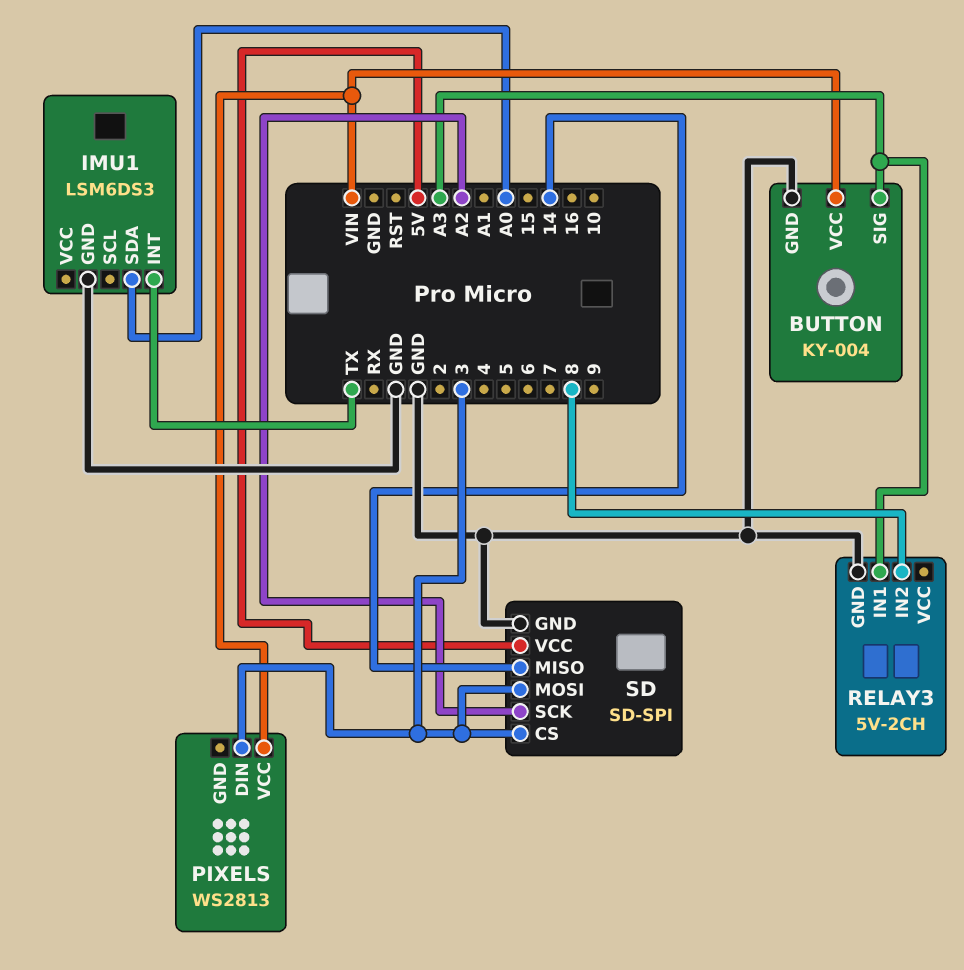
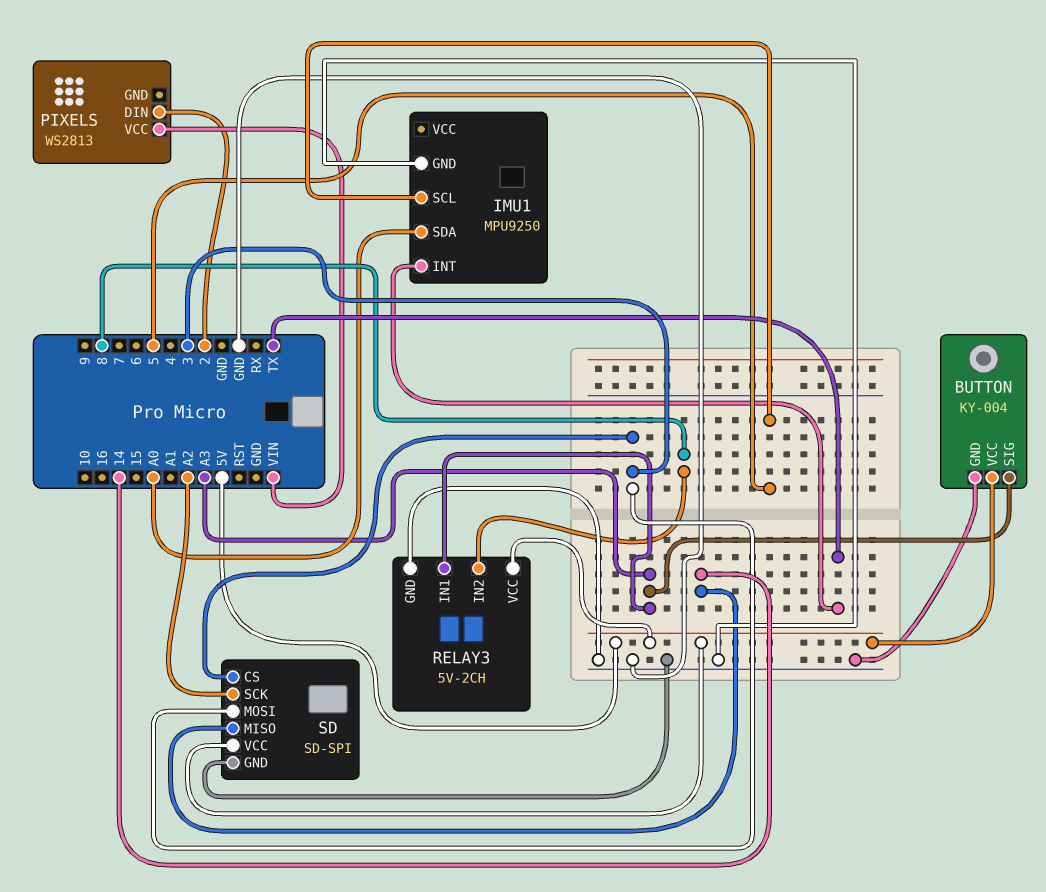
BUTTON pin VCC: VIN -> 5V
IMU1: LSM6DS3 -> MPU9250
IMU1 pin SCL: none -> 5
PIXELS pin DIN: 3 -> 2
RELAY3 pin VCC: none -> 5V

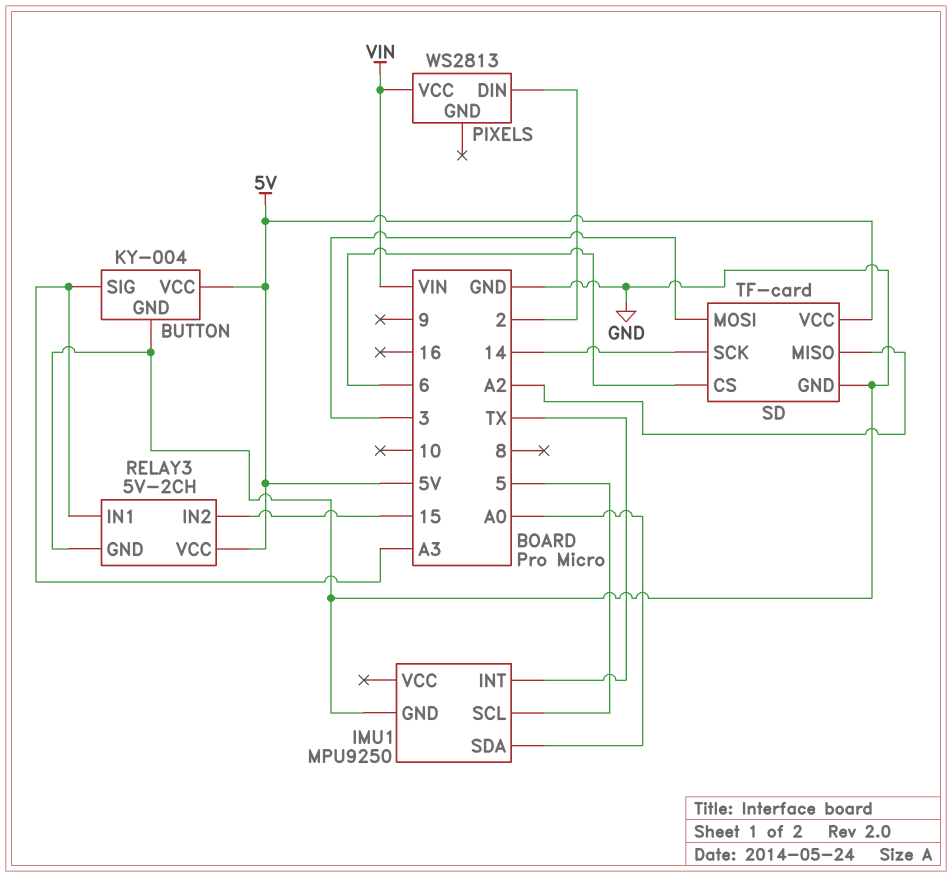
RELAY3 pin IN2: 8 -> 15
SD: SD-SPI -> TF-card
SD pin CS: 3 -> 6
SD pin MISO: 14 -> A2
SD pin SCK: A2 -> 14

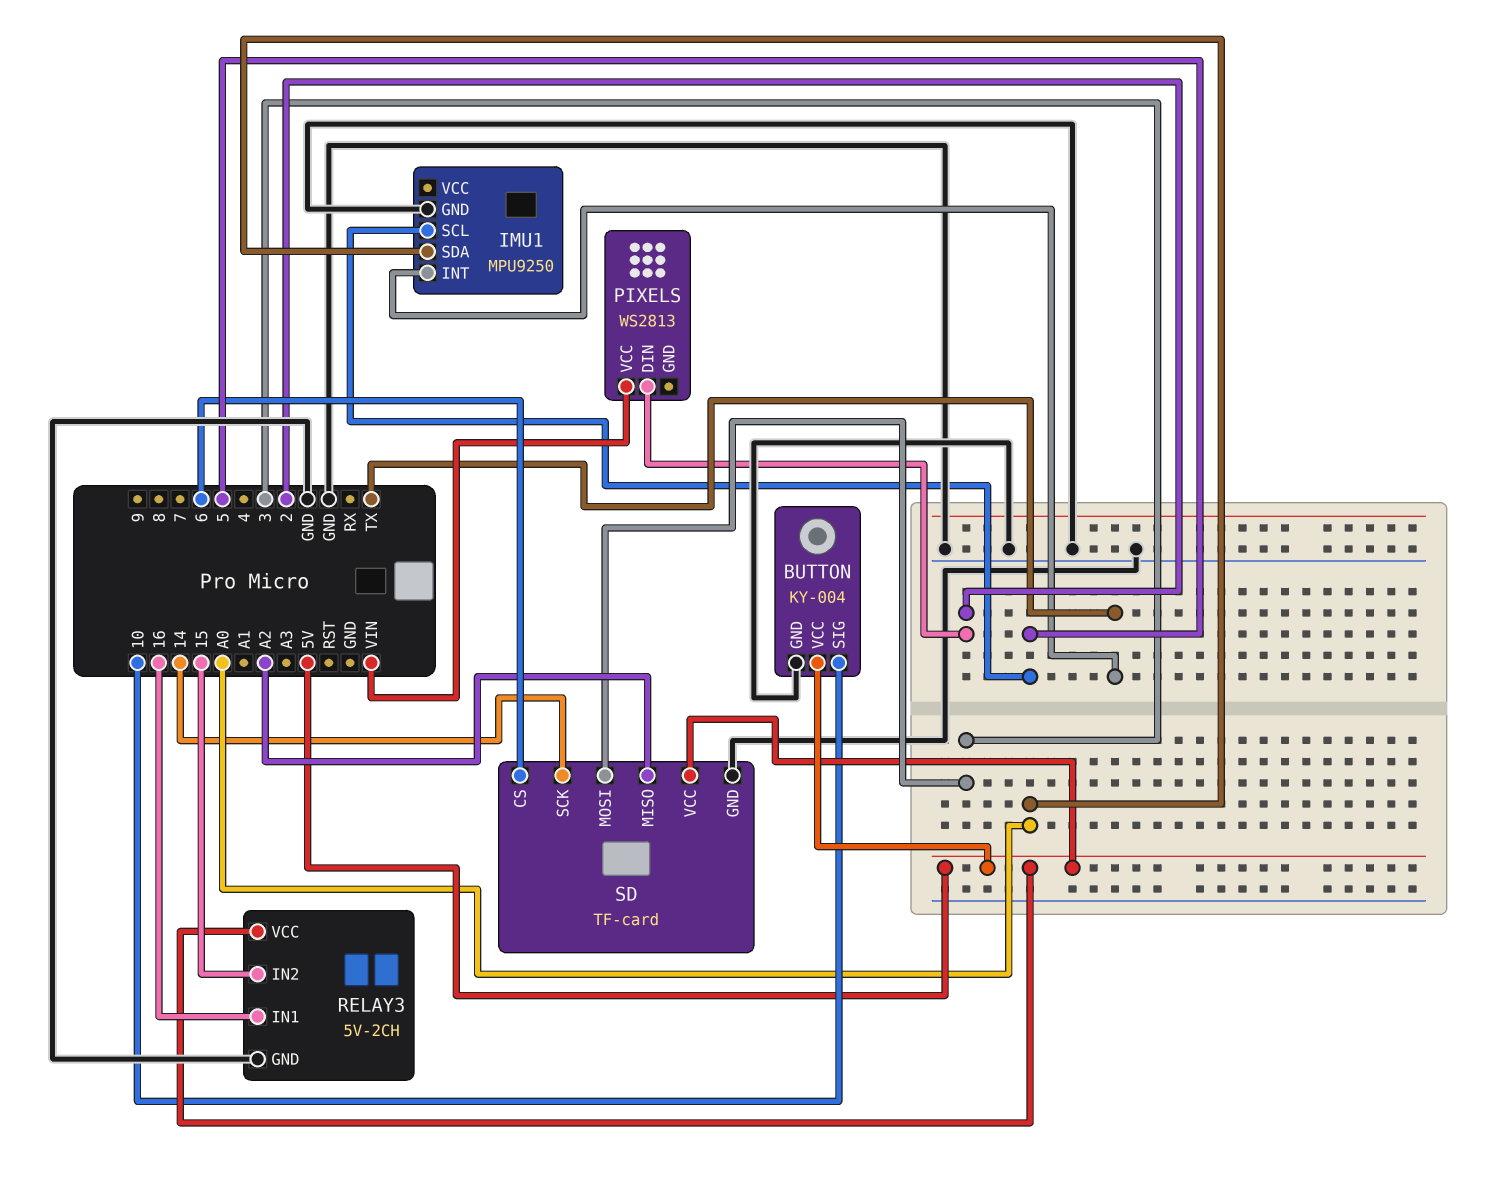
BUTTON pin SIG: A3 -> 10
RELAY3 pin IN1: A3 -> 16

